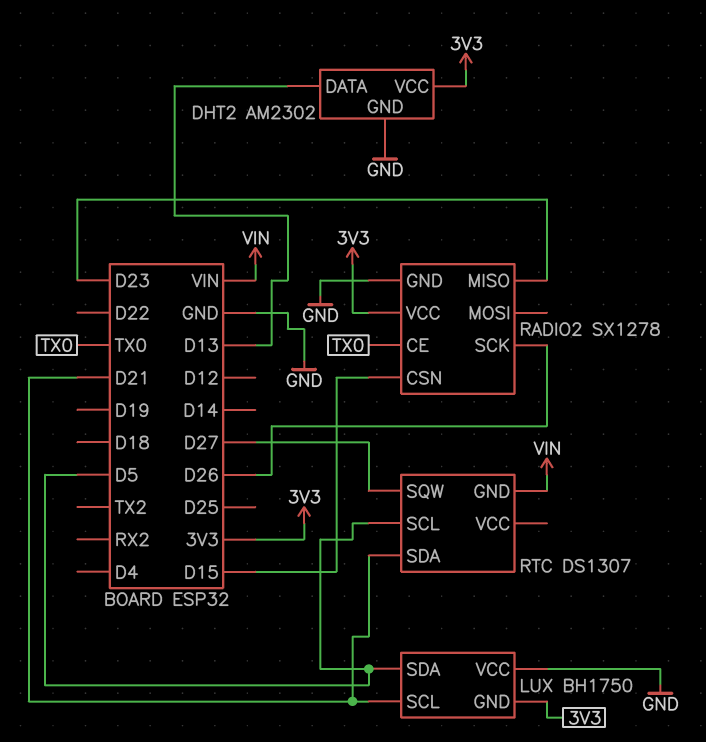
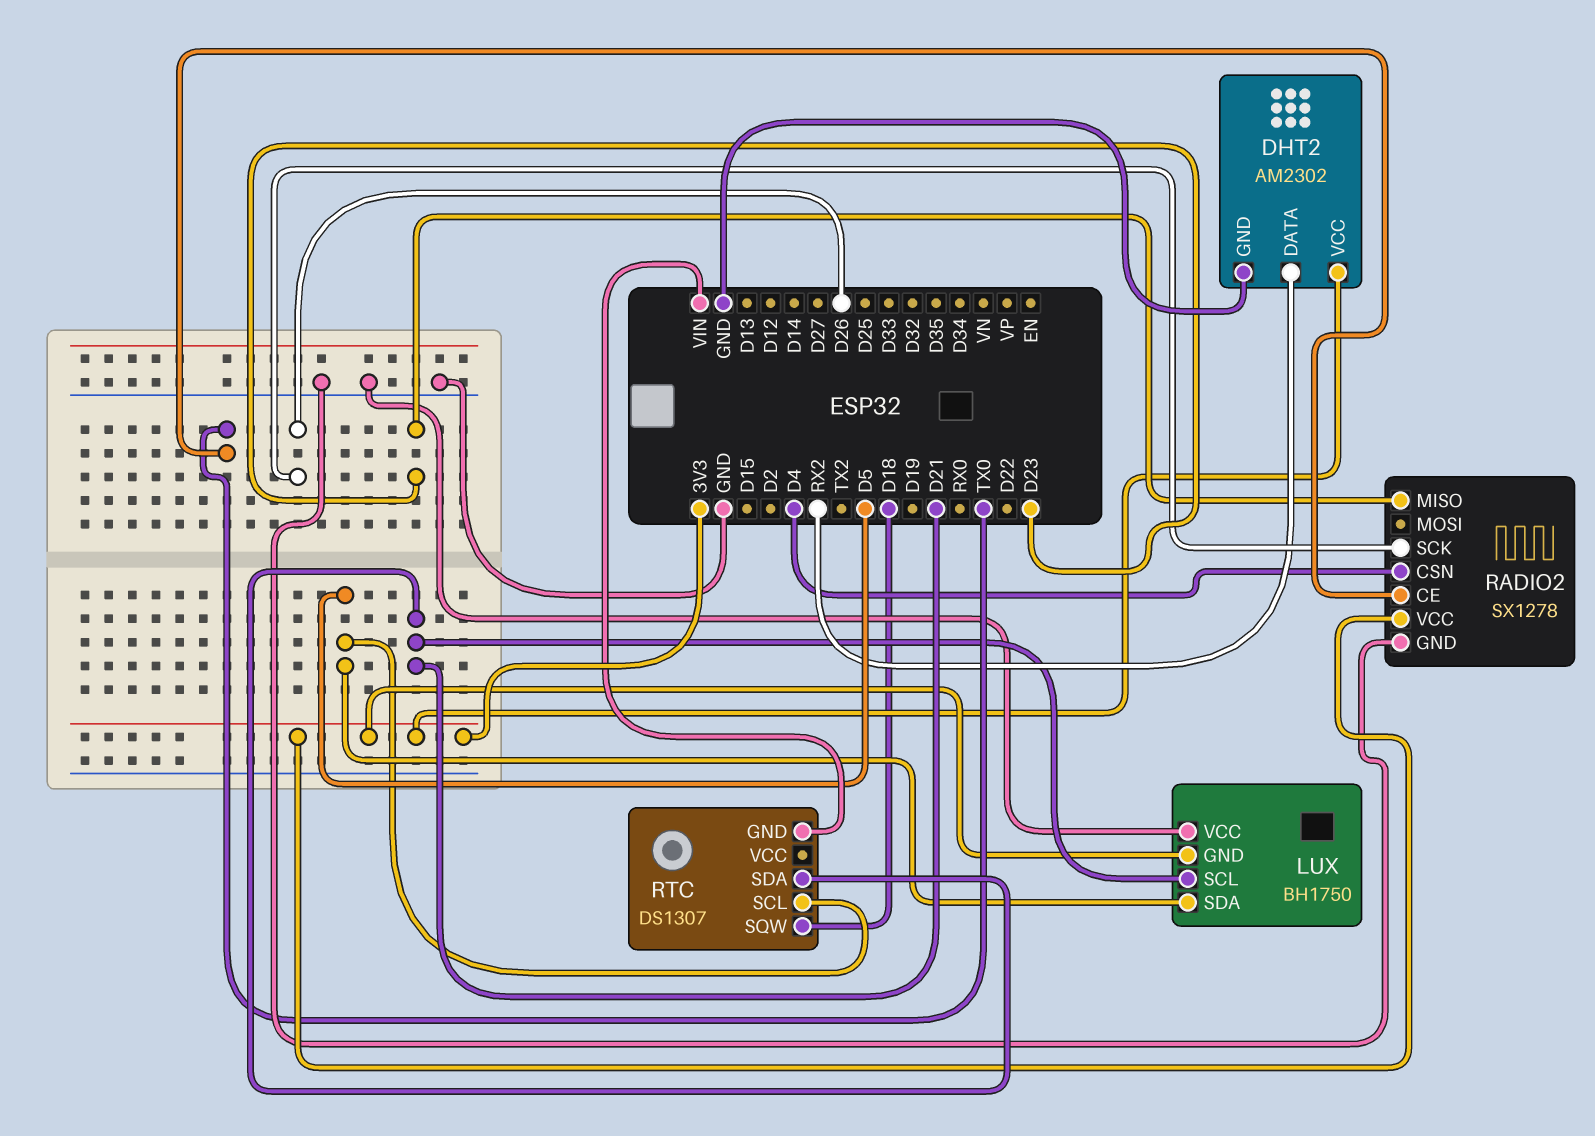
DHT2 pin DATA: D13 -> RX2
RADIO2 pin CSN: D15 -> D4
RTC pin SQW: D27 -> D18

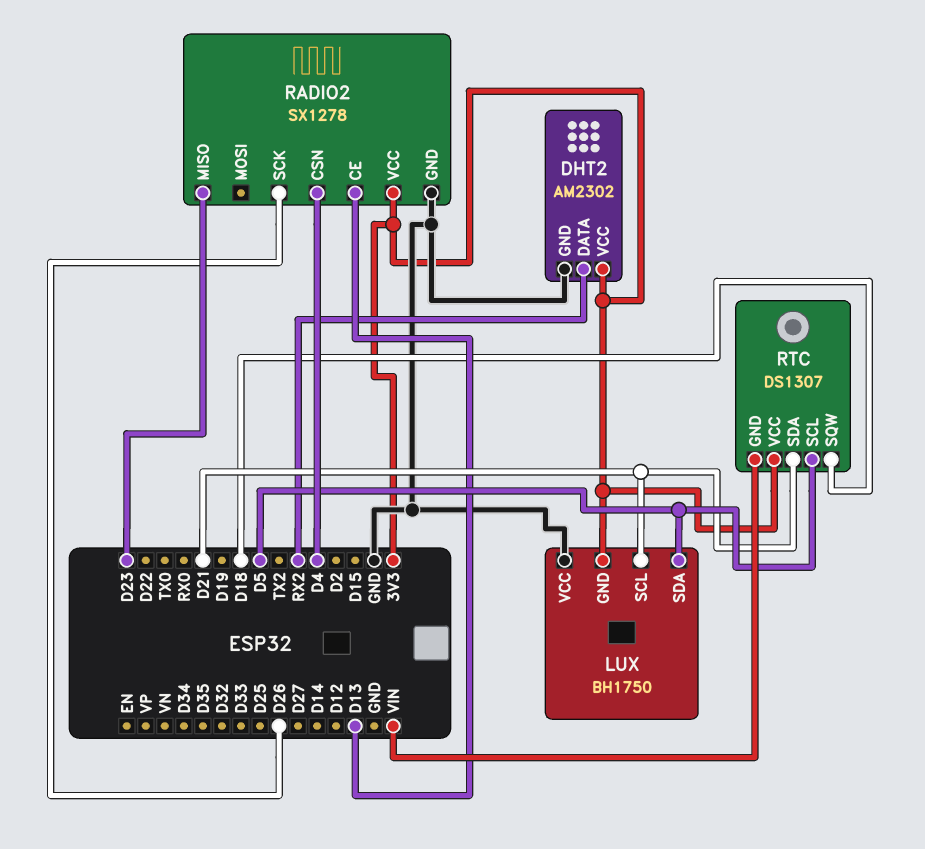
RADIO2 pin CE: TX0 -> D13
RTC pin VCC: none -> 3V3

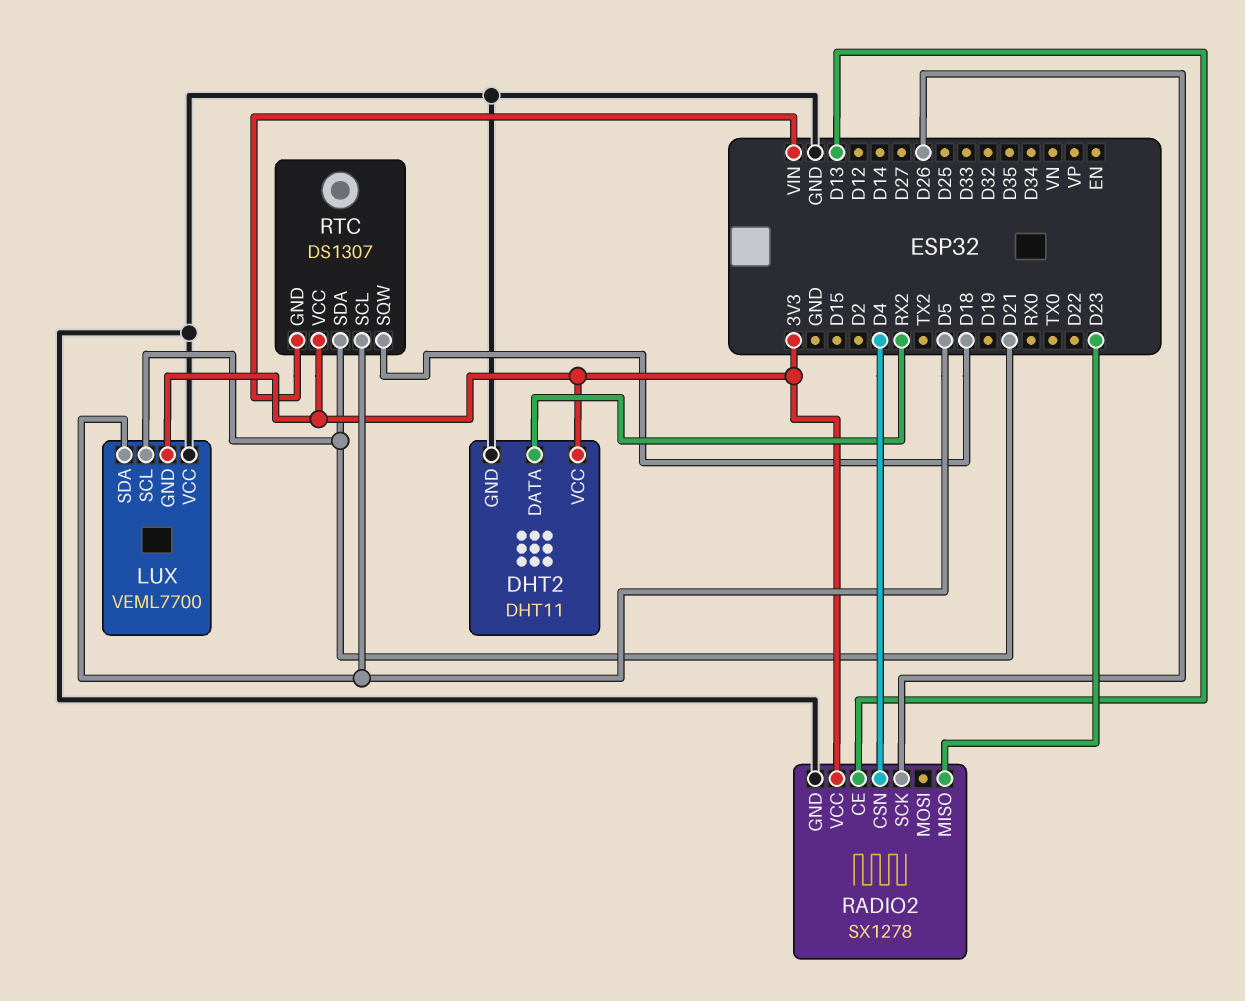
DHT2: AM2302 -> DHT11
LUX: BH1750 -> VEML7700

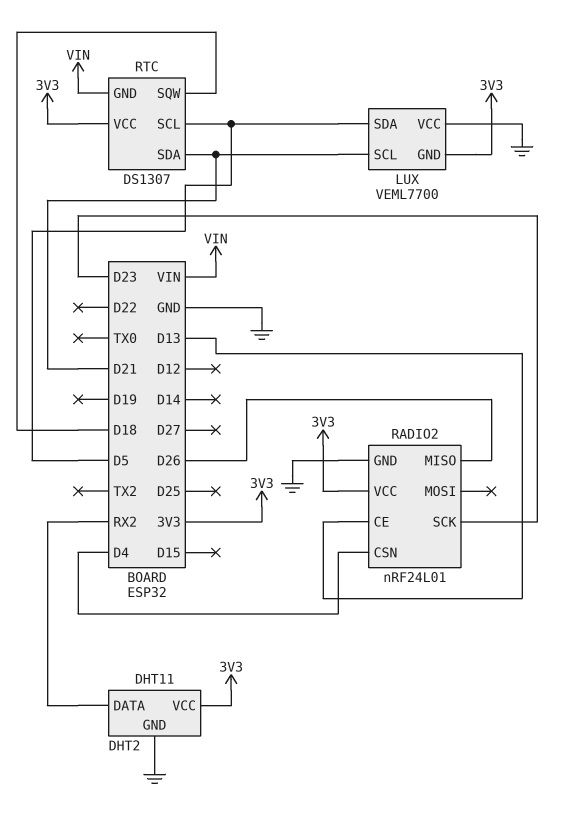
RADIO2: SX1278 -> nRF24L01
RADIO2 pin MISO: D23 -> D26
RADIO2 pin SCK: D26 -> D23

